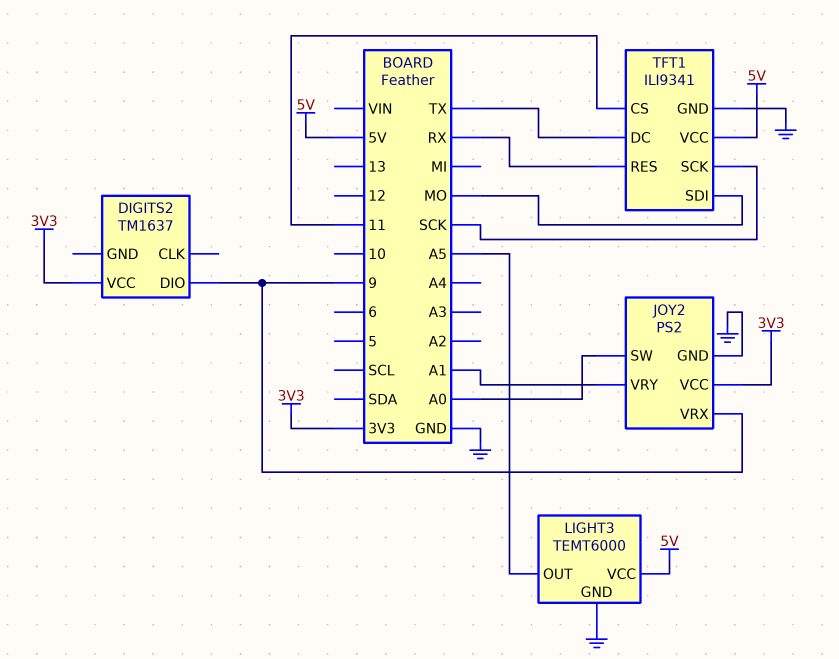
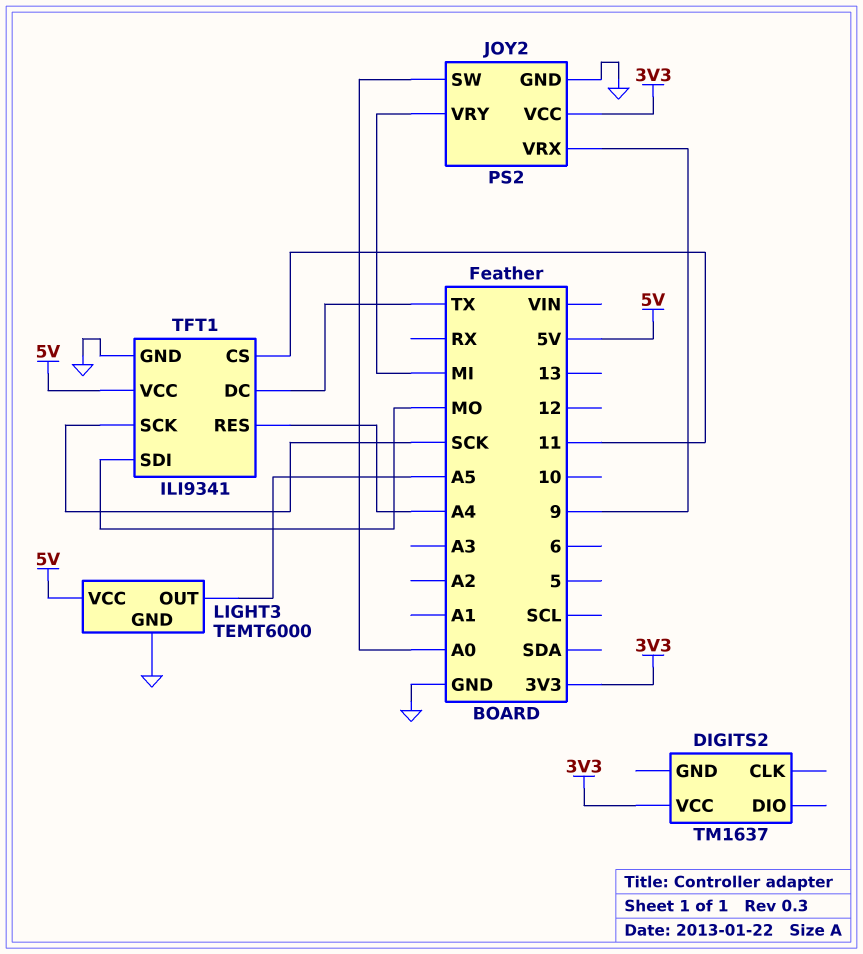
DIGITS2 pin DIO: 9 -> none
JOY2 pin VRY: A1 -> MI
TFT1 pin RES: RX -> A4

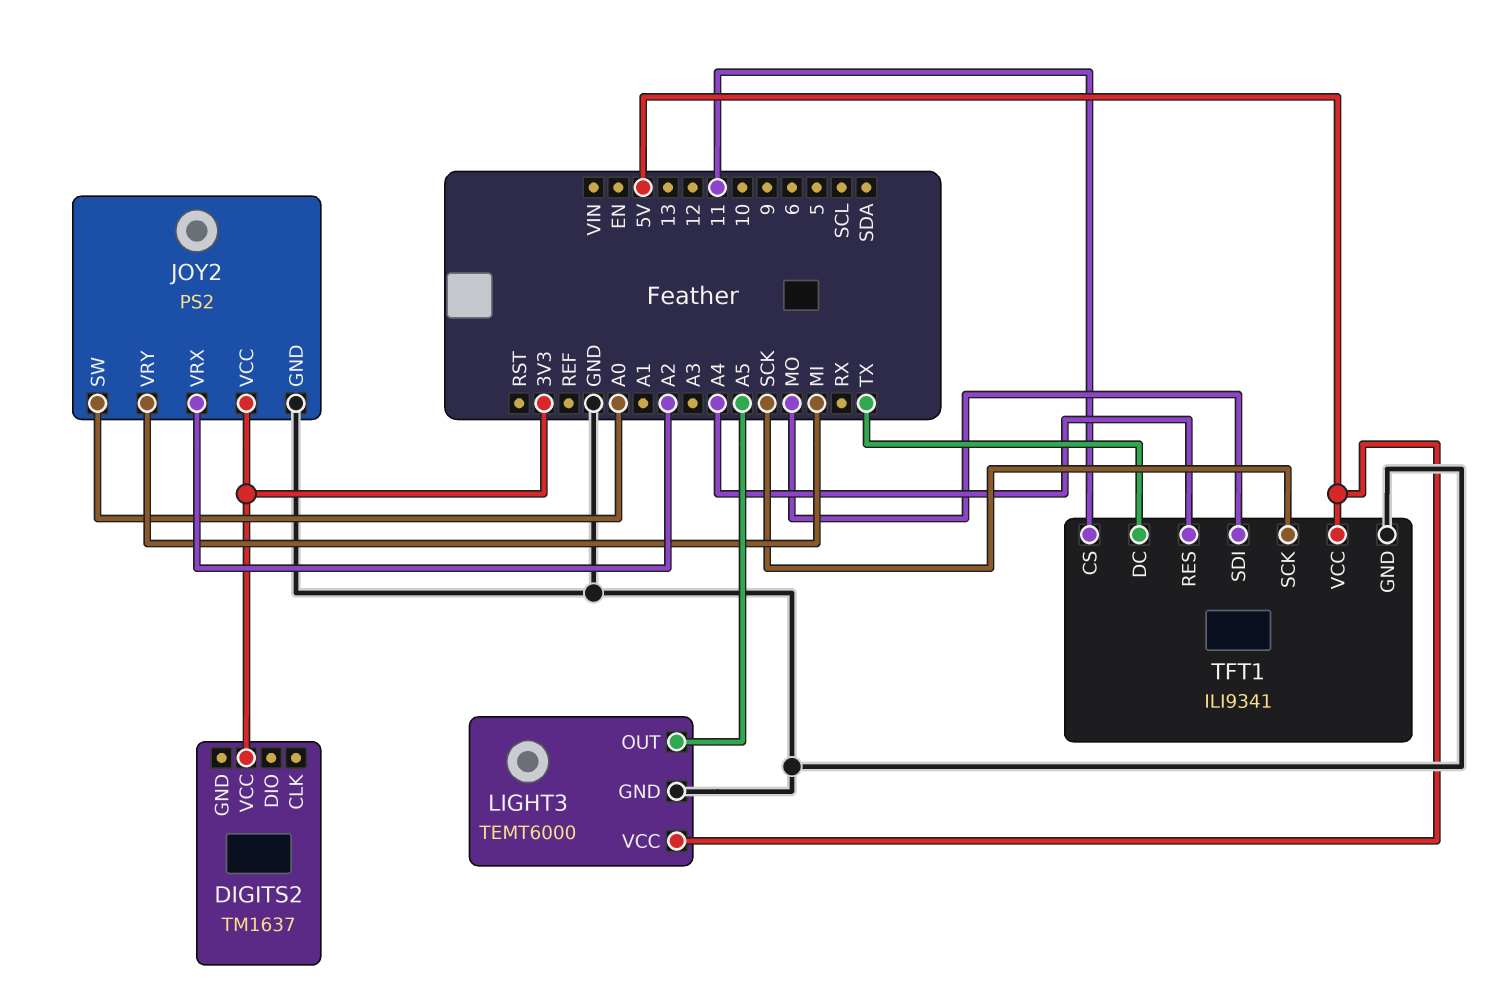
JOY2 pin VRX: 9 -> A2

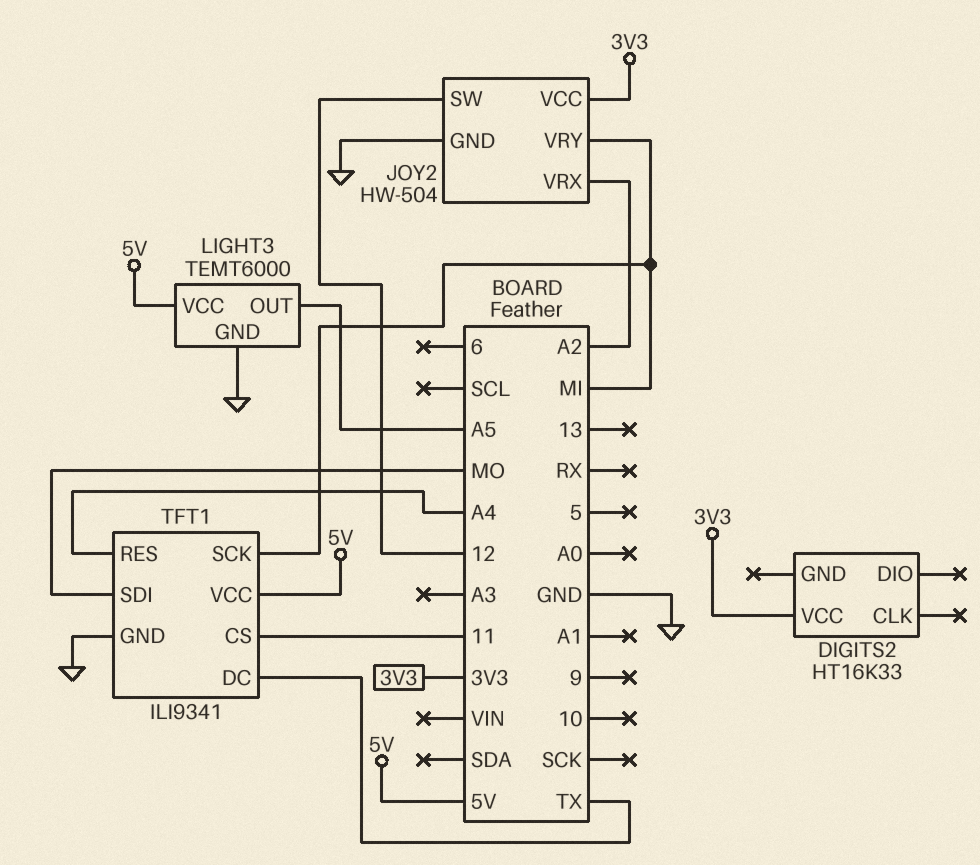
DIGITS2: TM1637 -> HT16K33
JOY2: PS2 -> HW-504
JOY2 pin SW: A0 -> 12
TFT1 pin SCK: SCK -> MI

